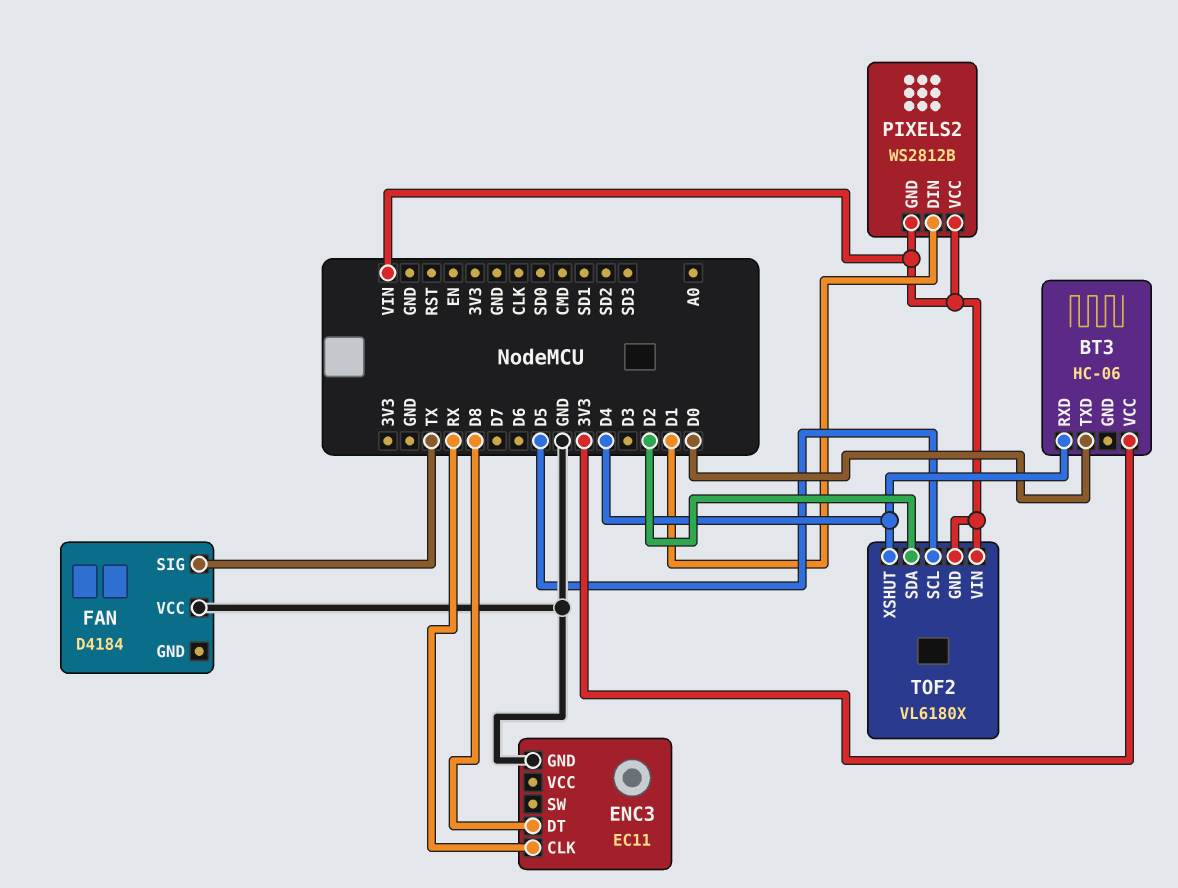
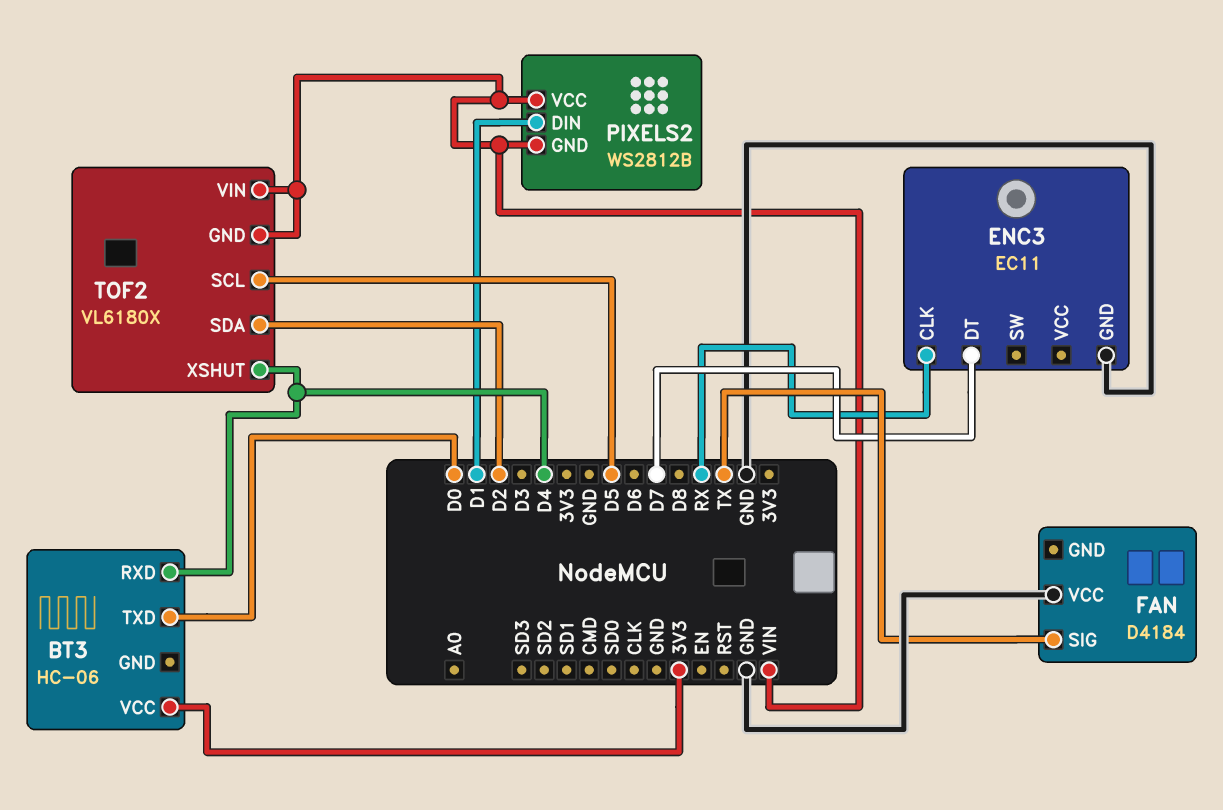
ENC3 pin DT: D8 -> D7

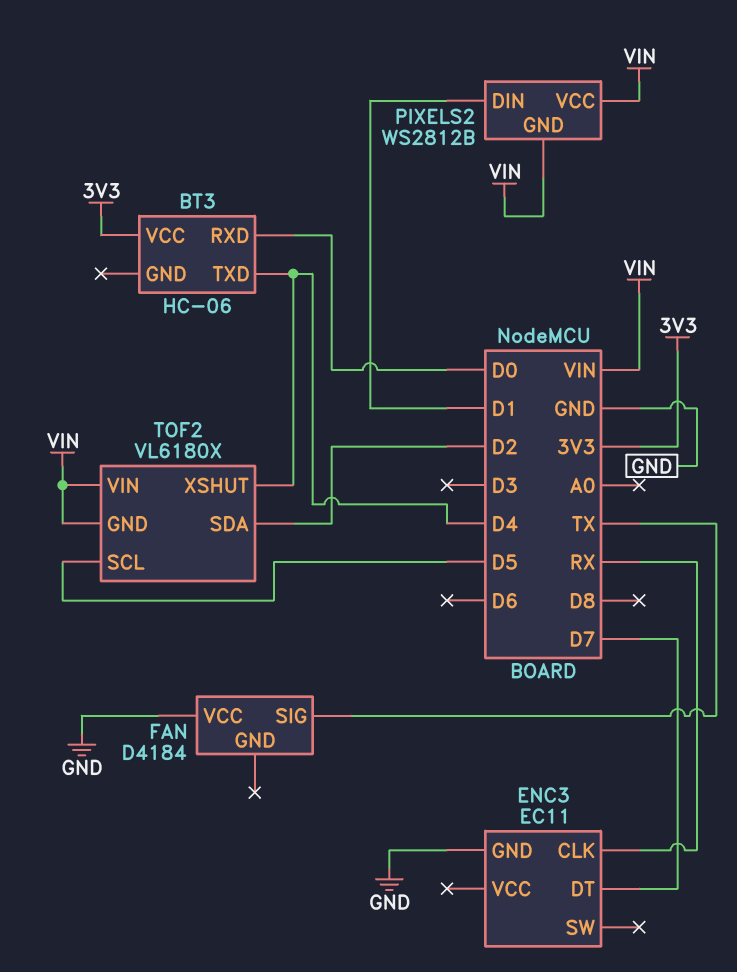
BT3 pin RXD: D4 -> D0
BT3 pin TXD: D0 -> D4

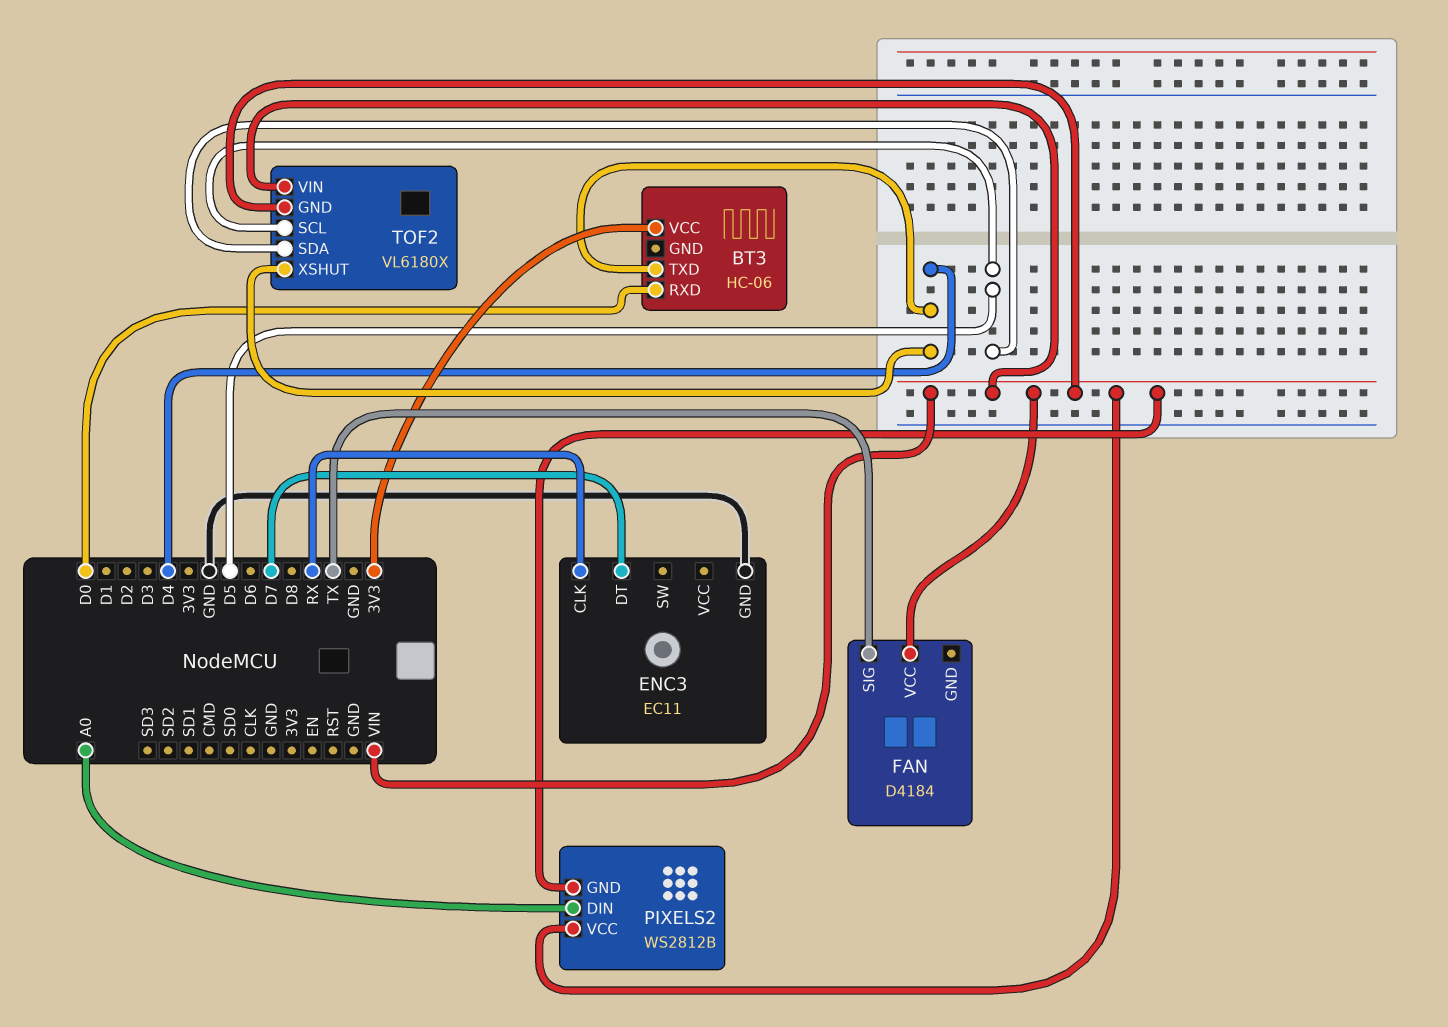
FAN pin VCC: GND -> VIN
PIXELS2 pin DIN: D1 -> A0
TOF2 pin SDA: D2 -> D5

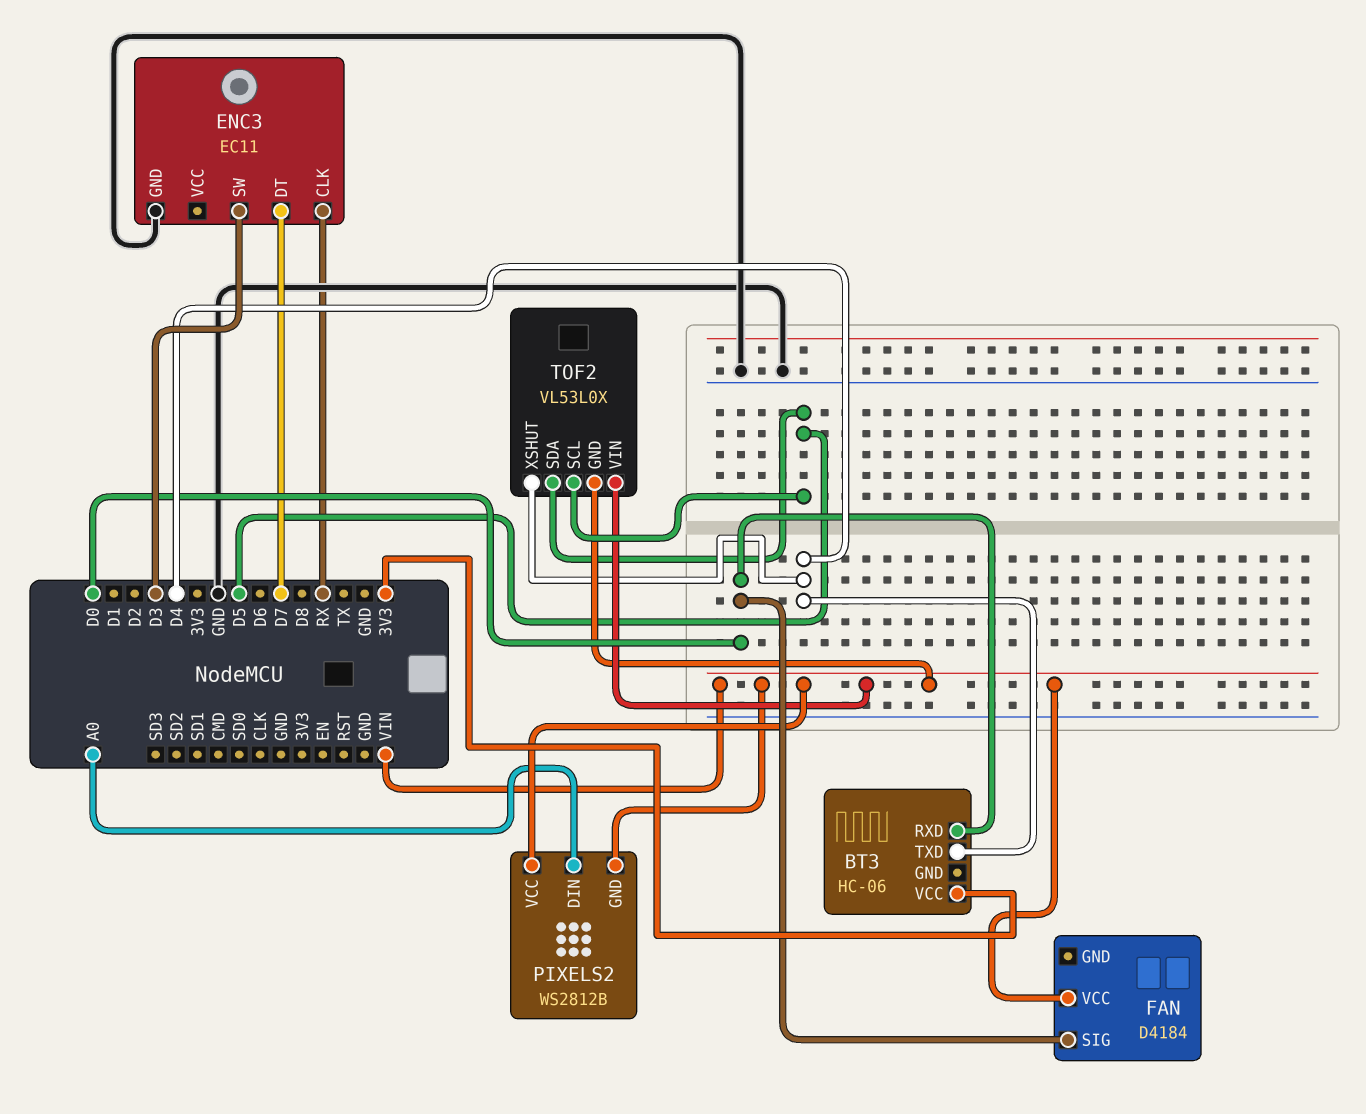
ENC3 pin SW: none -> D3
FAN pin SIG: TX -> D0
TOF2: VL6180X -> VL53L0X

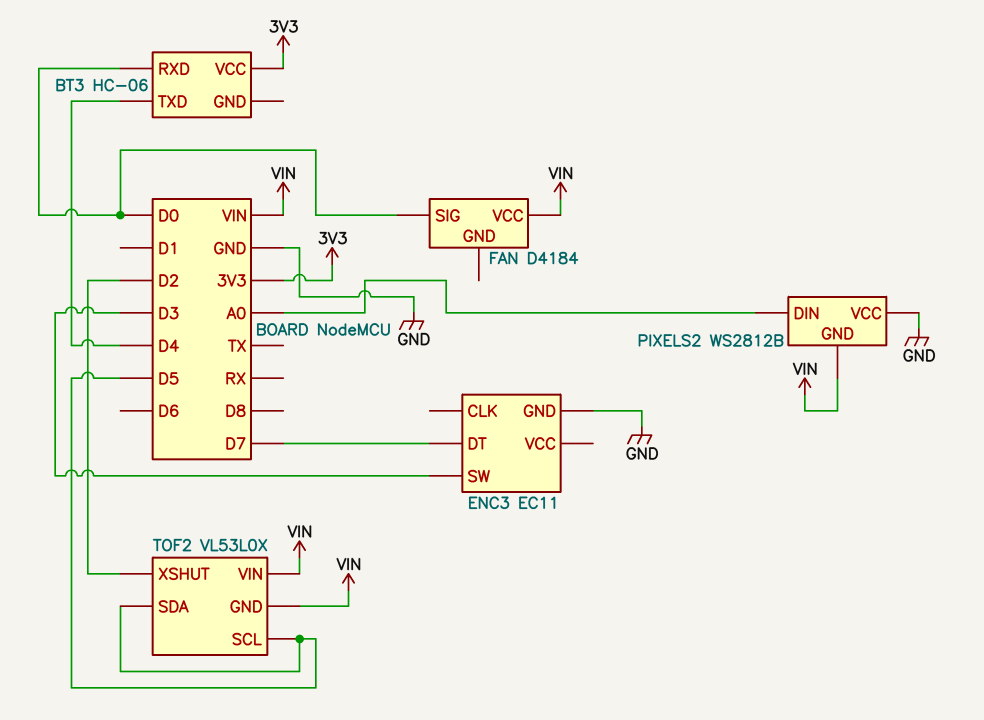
ENC3 pin CLK: RX -> none
PIXELS2 pin VCC: VIN -> GND
TOF2 pin XSHUT: D4 -> D2

